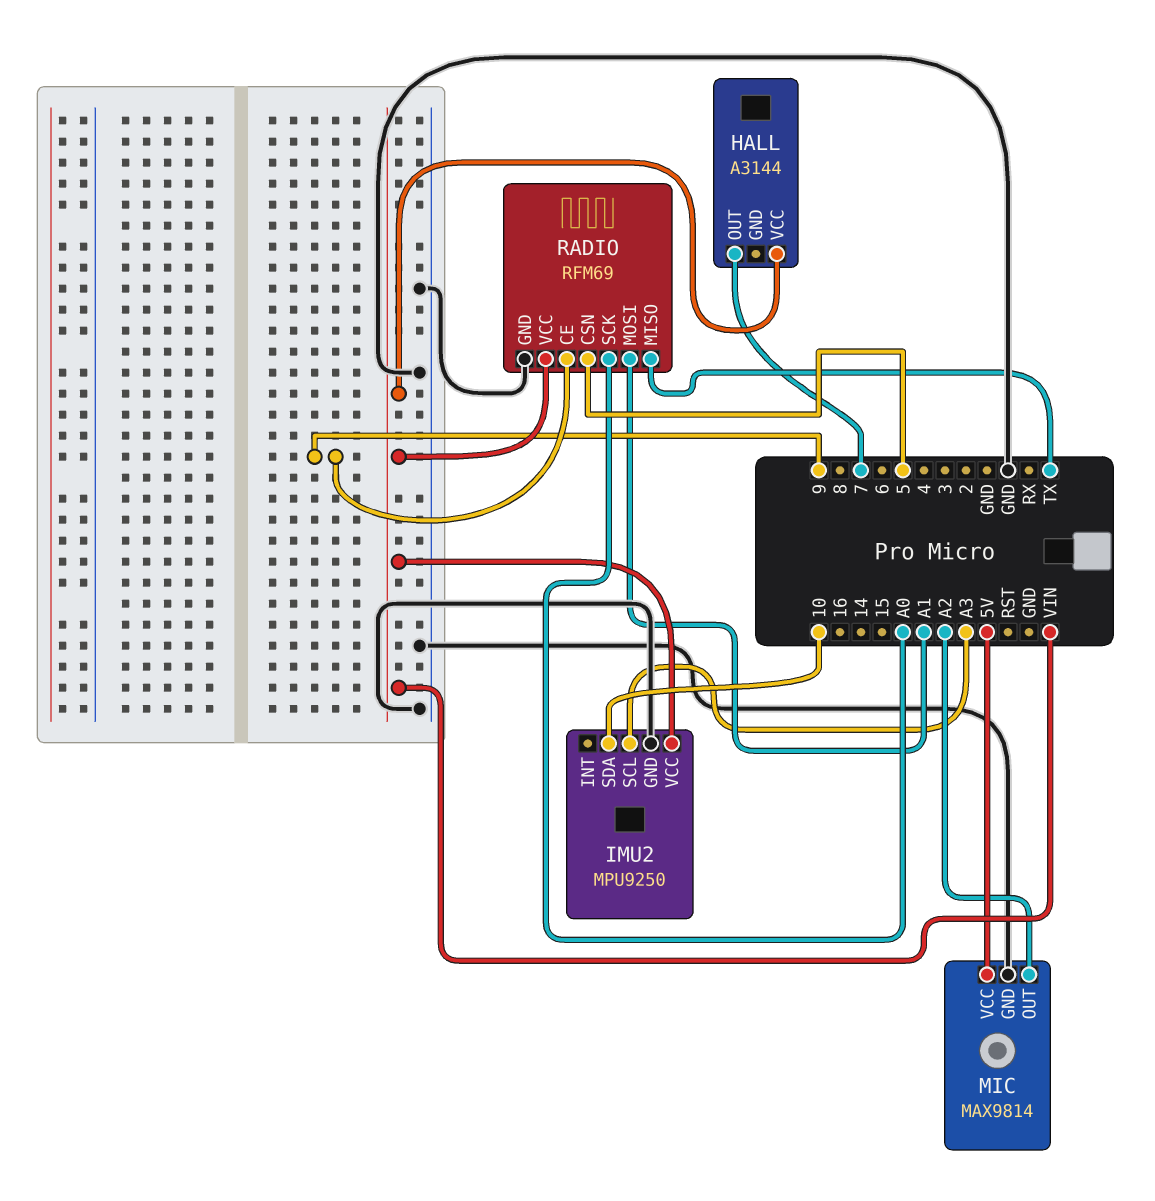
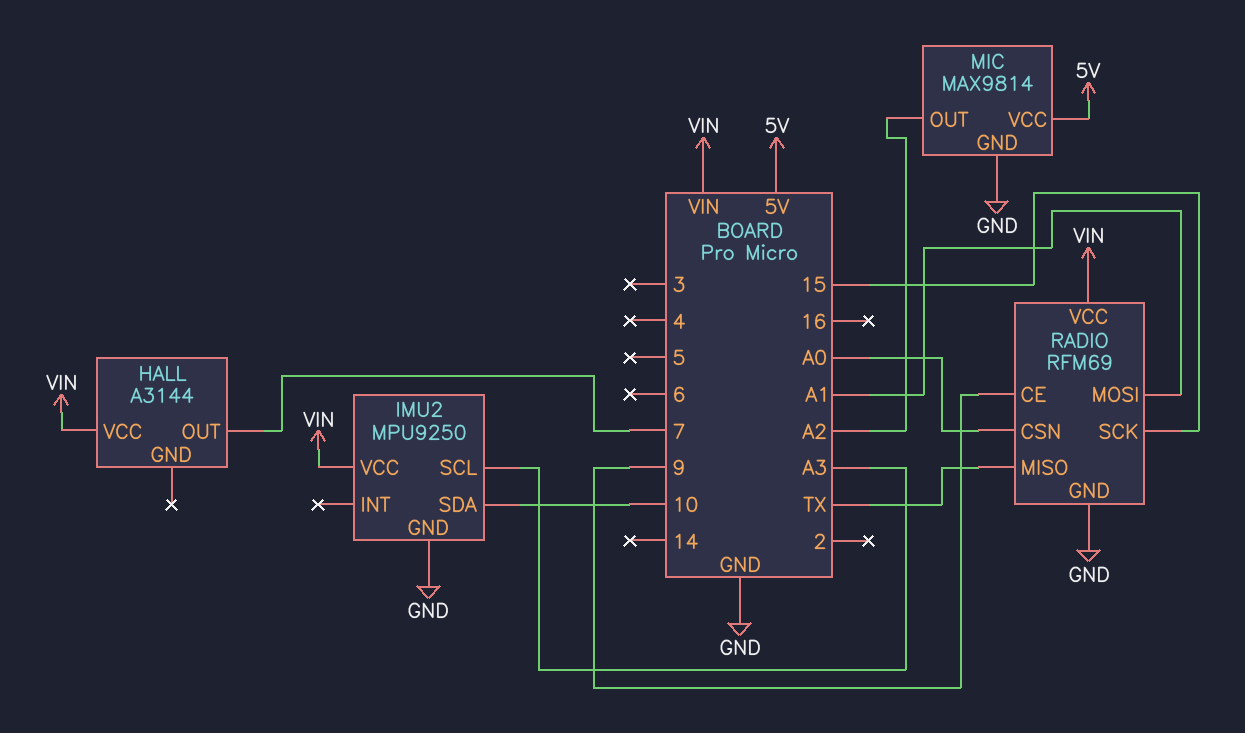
RADIO pin CSN: 5 -> A0
RADIO pin SCK: A0 -> 15

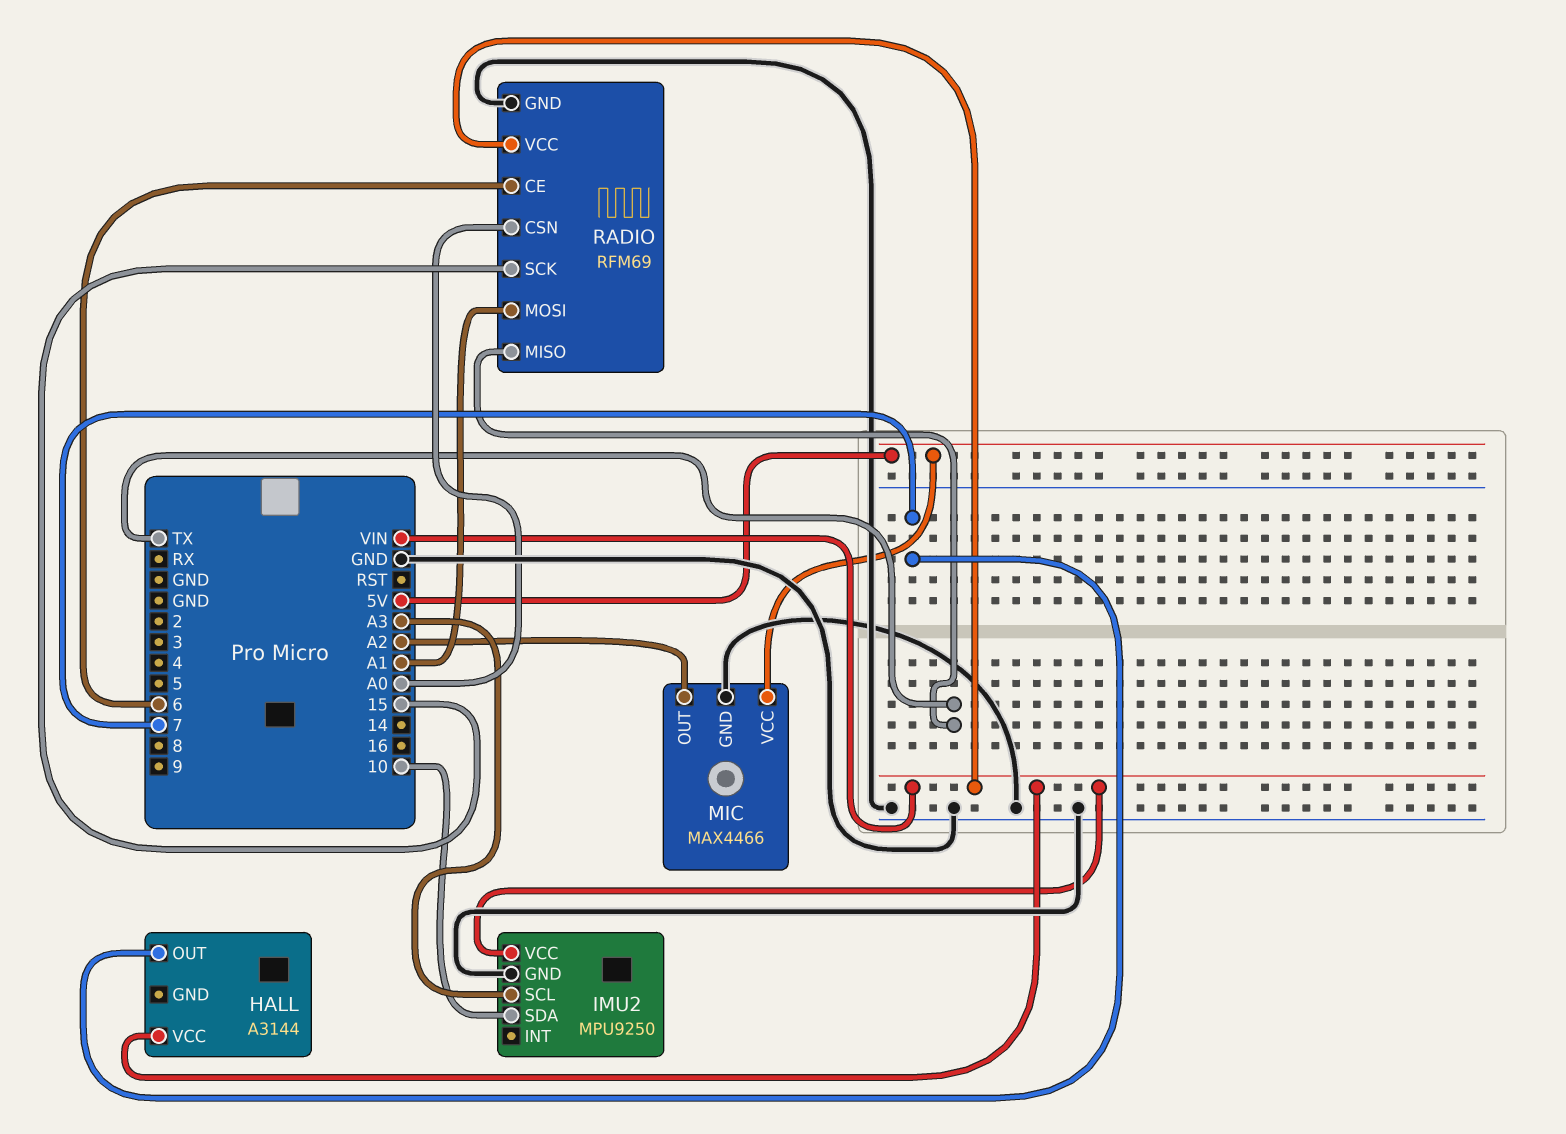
MIC: MAX9814 -> MAX4466
RADIO pin CE: 9 -> 6

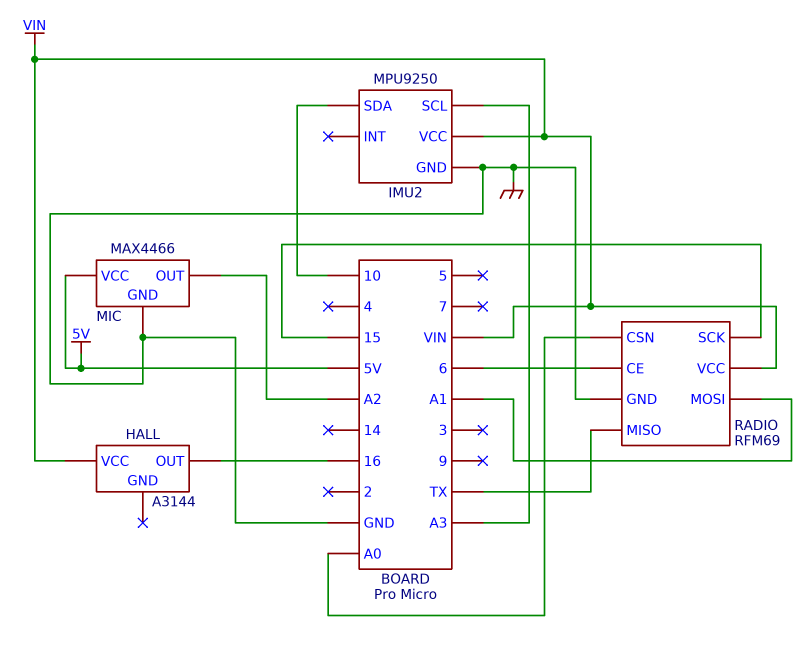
HALL pin OUT: 7 -> 16

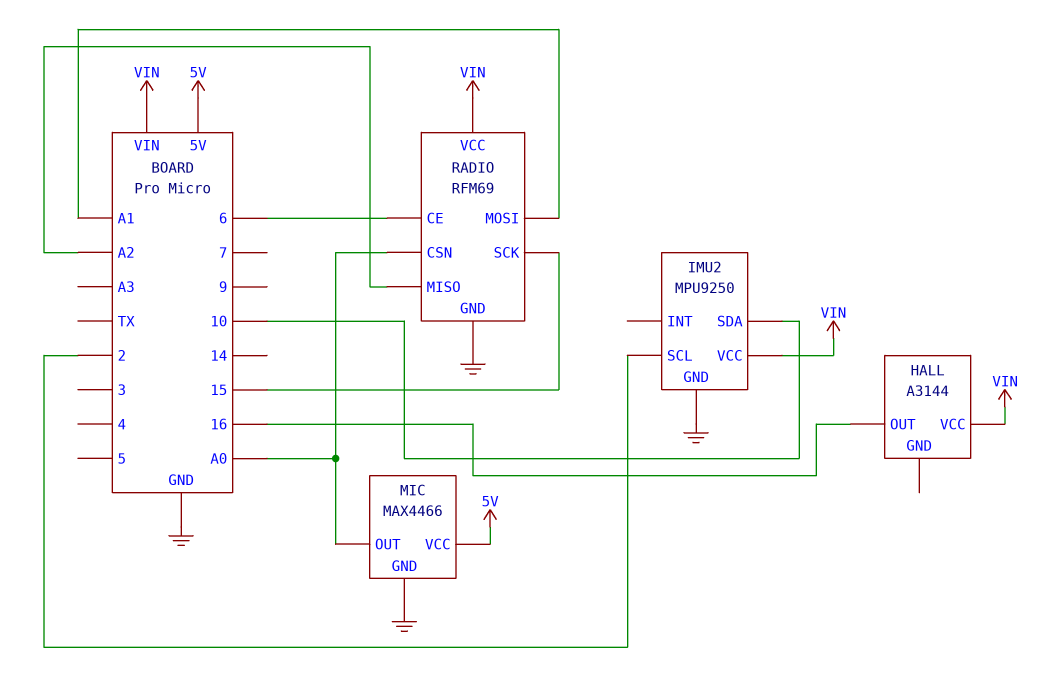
IMU2 pin SCL: A3 -> 2
MIC pin OUT: A2 -> A0
RADIO pin MISO: TX -> A2

